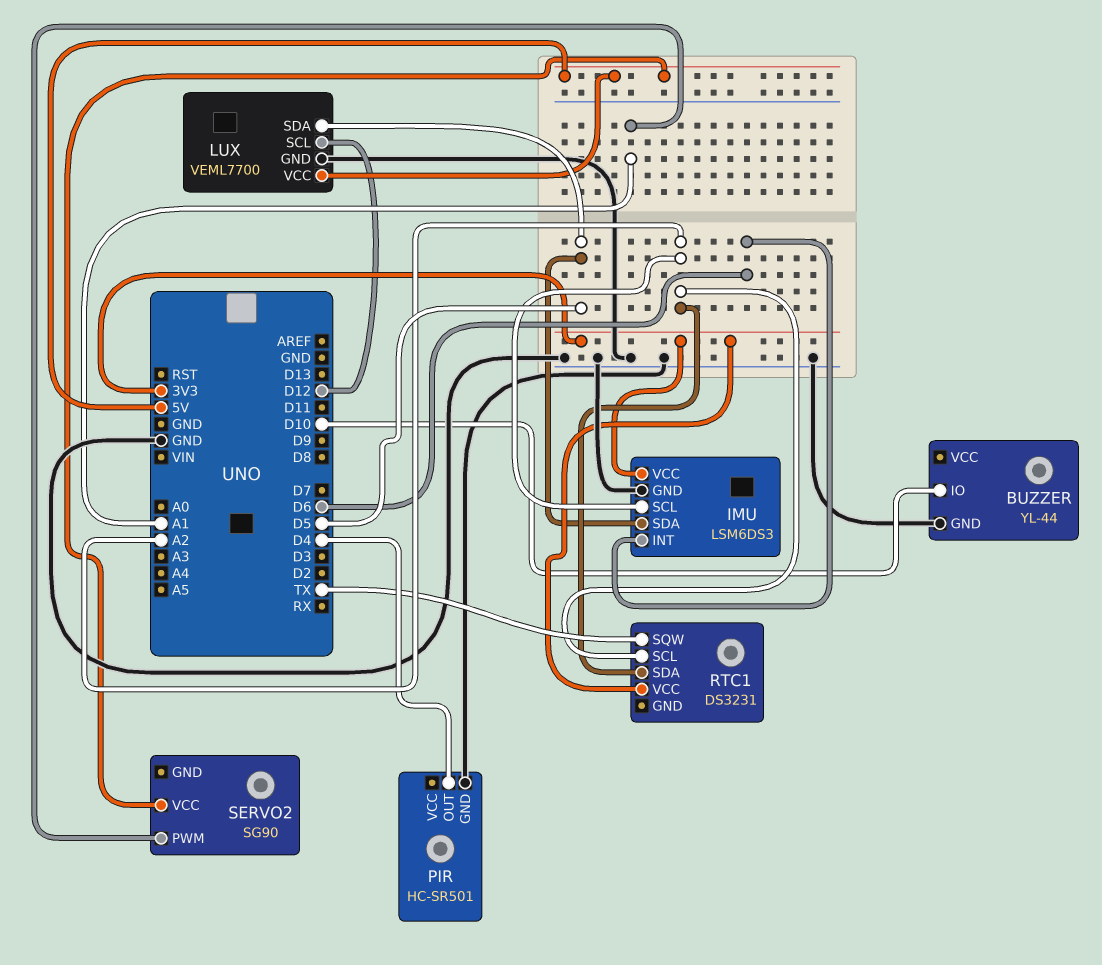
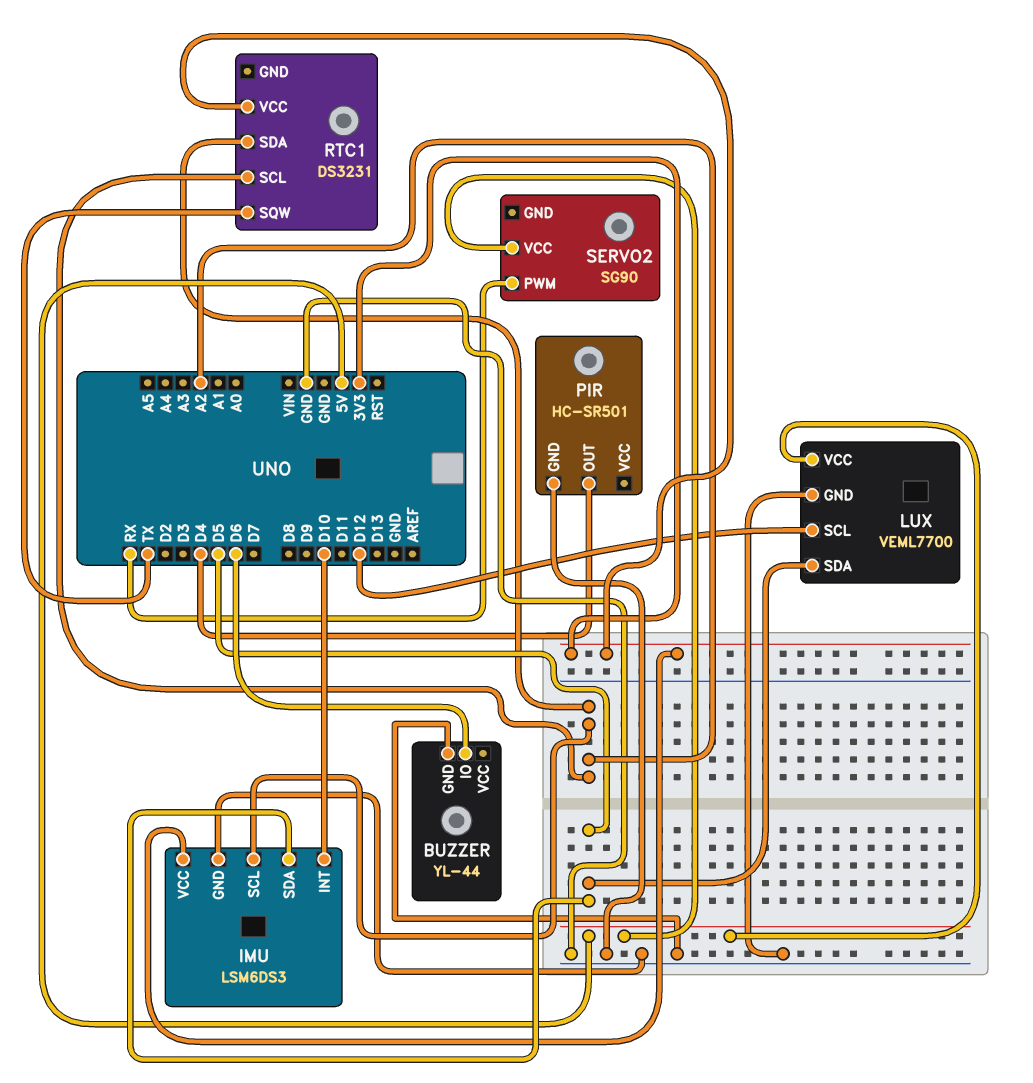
BUZZER pin IO: D10 -> D6
IMU pin INT: D6 -> D10
SERVO2 pin PWM: A1 -> RX

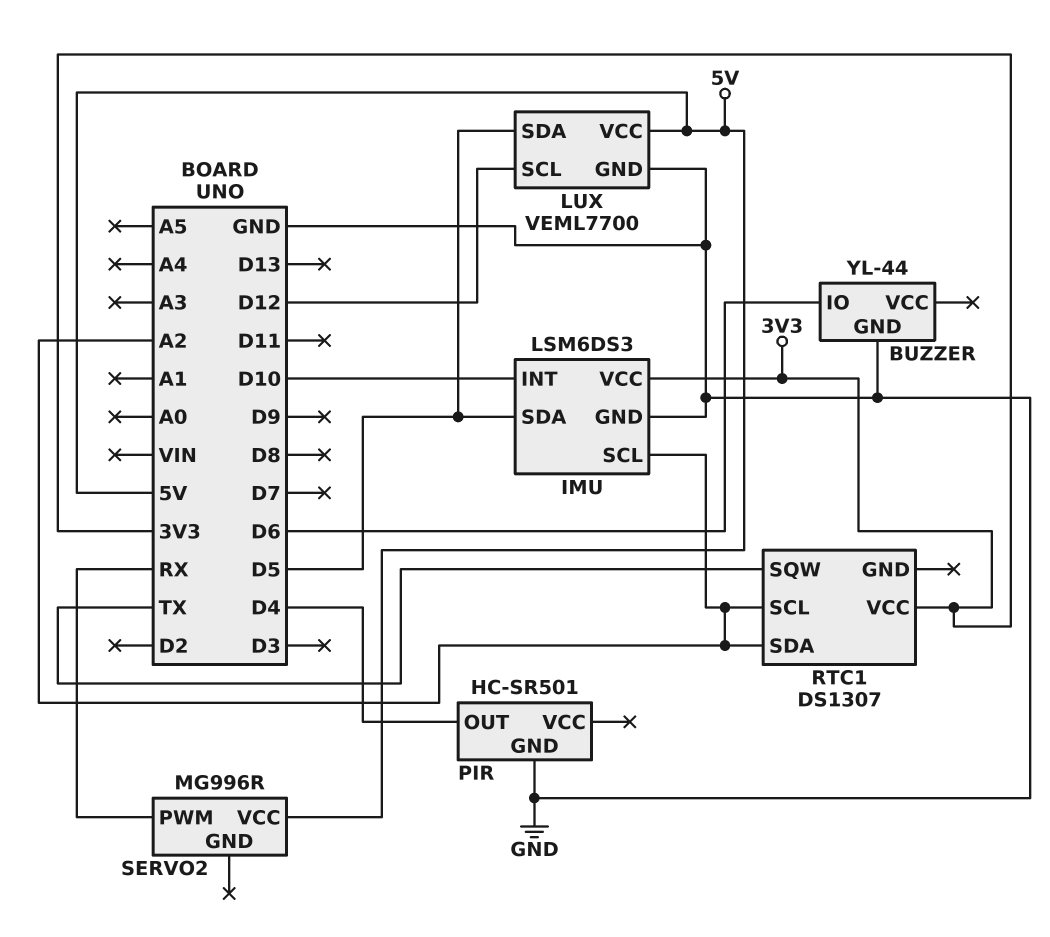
RTC1: DS3231 -> DS1307
SERVO2: SG90 -> MG996R

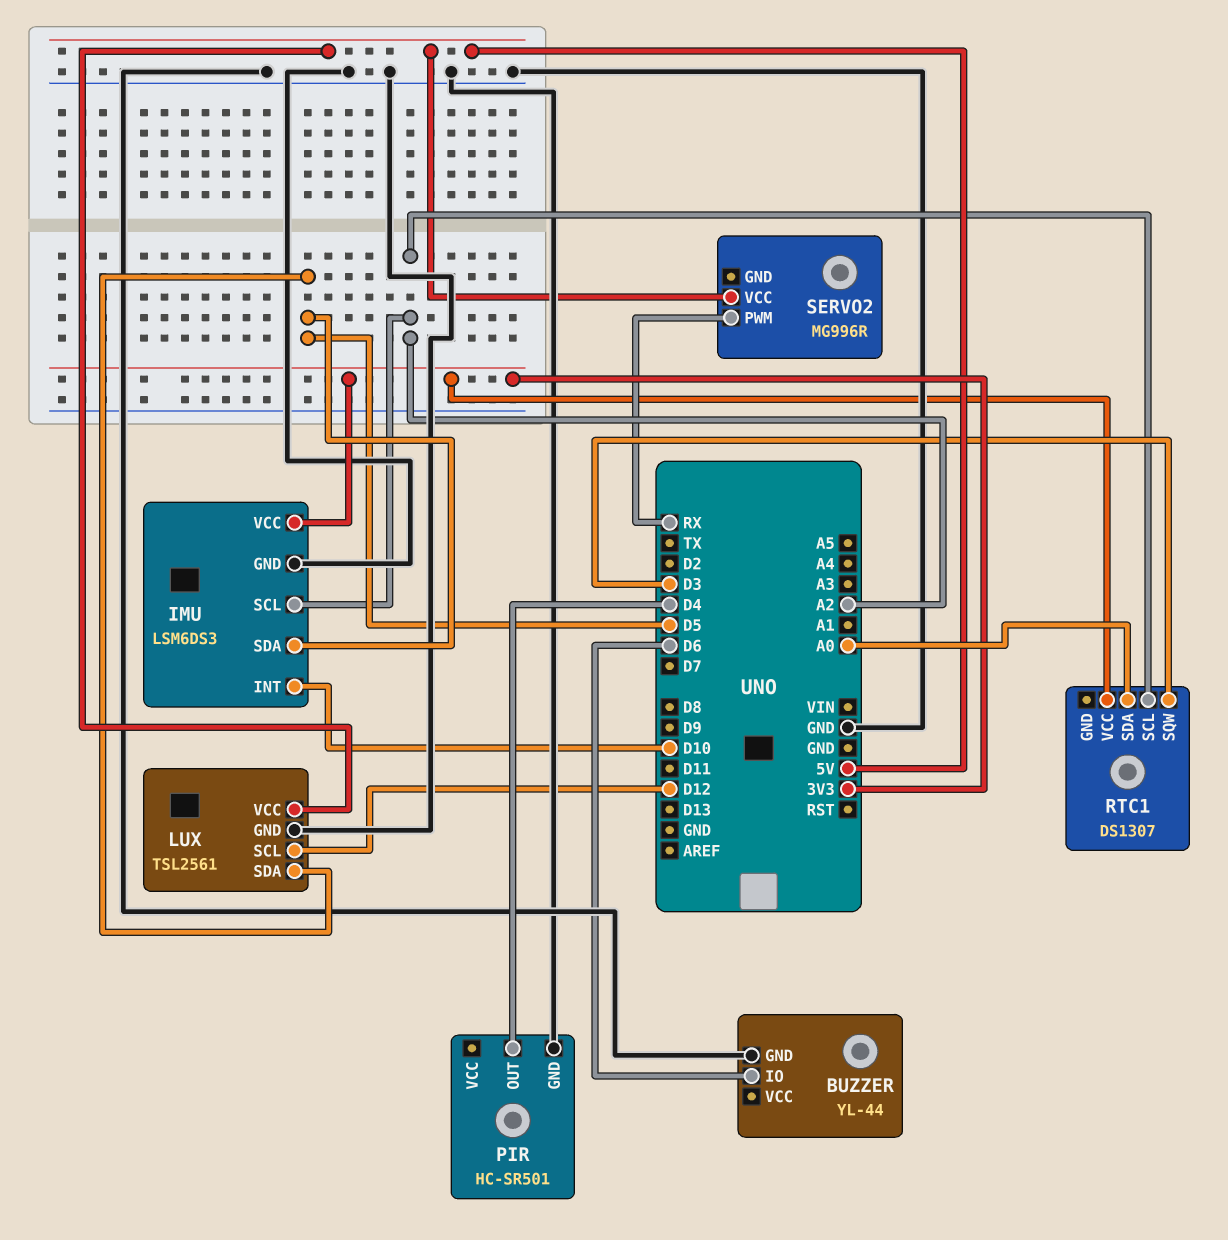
LUX: VEML7700 -> TSL2561
RTC1 pin SDA: A2 -> A0
RTC1 pin SQW: TX -> D3

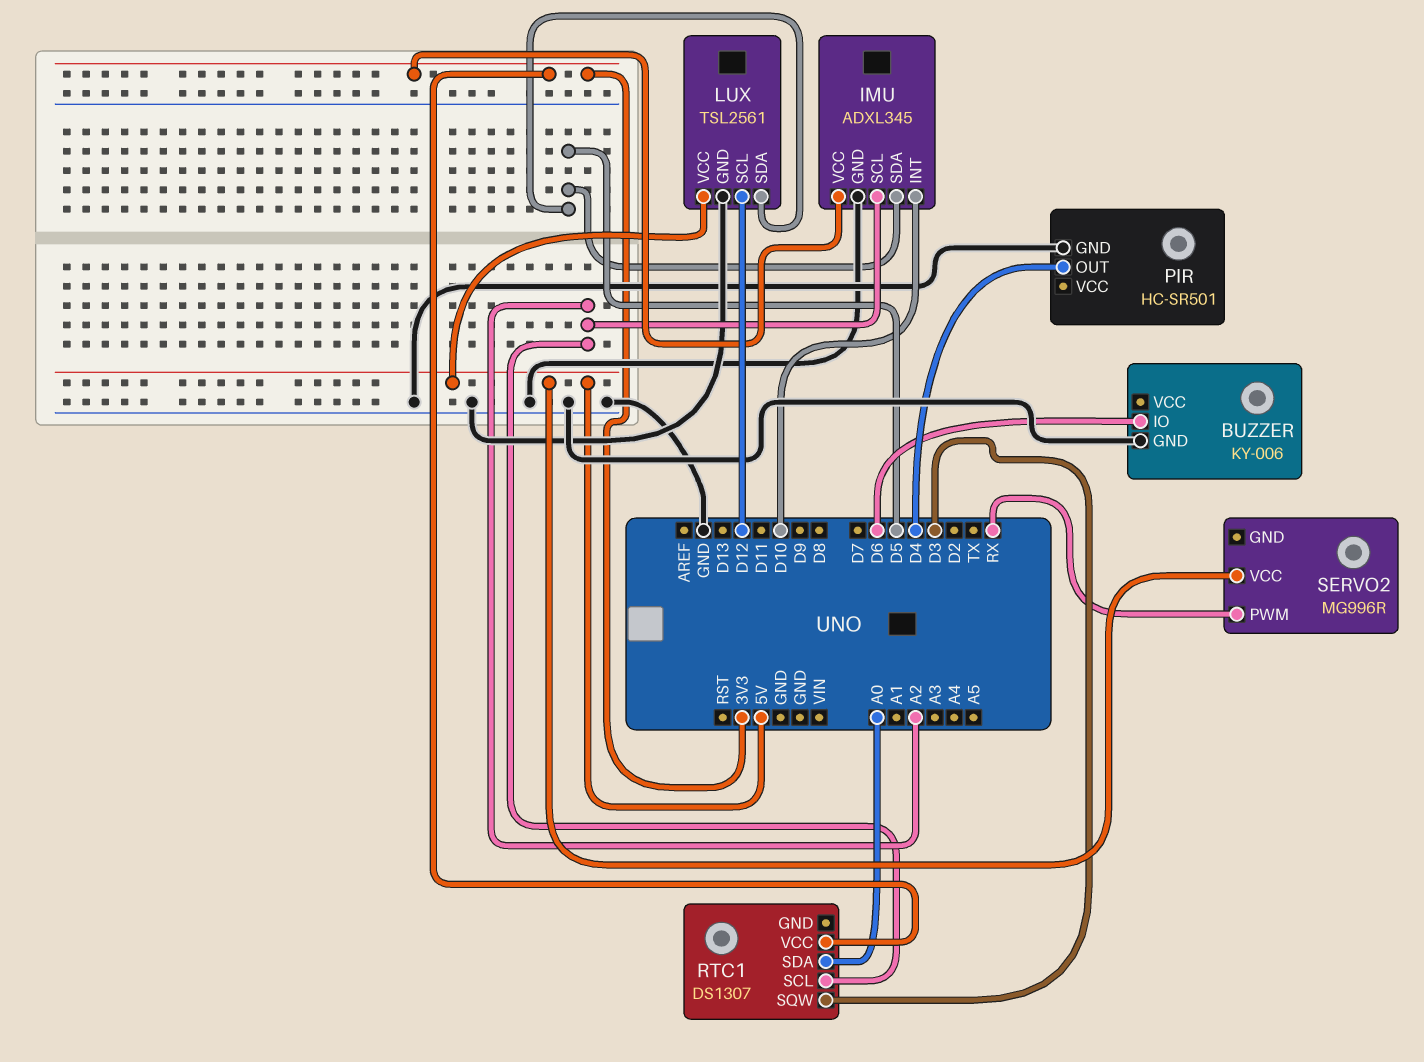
BUZZER: YL-44 -> KY-006
IMU: LSM6DS3 -> ADXL345

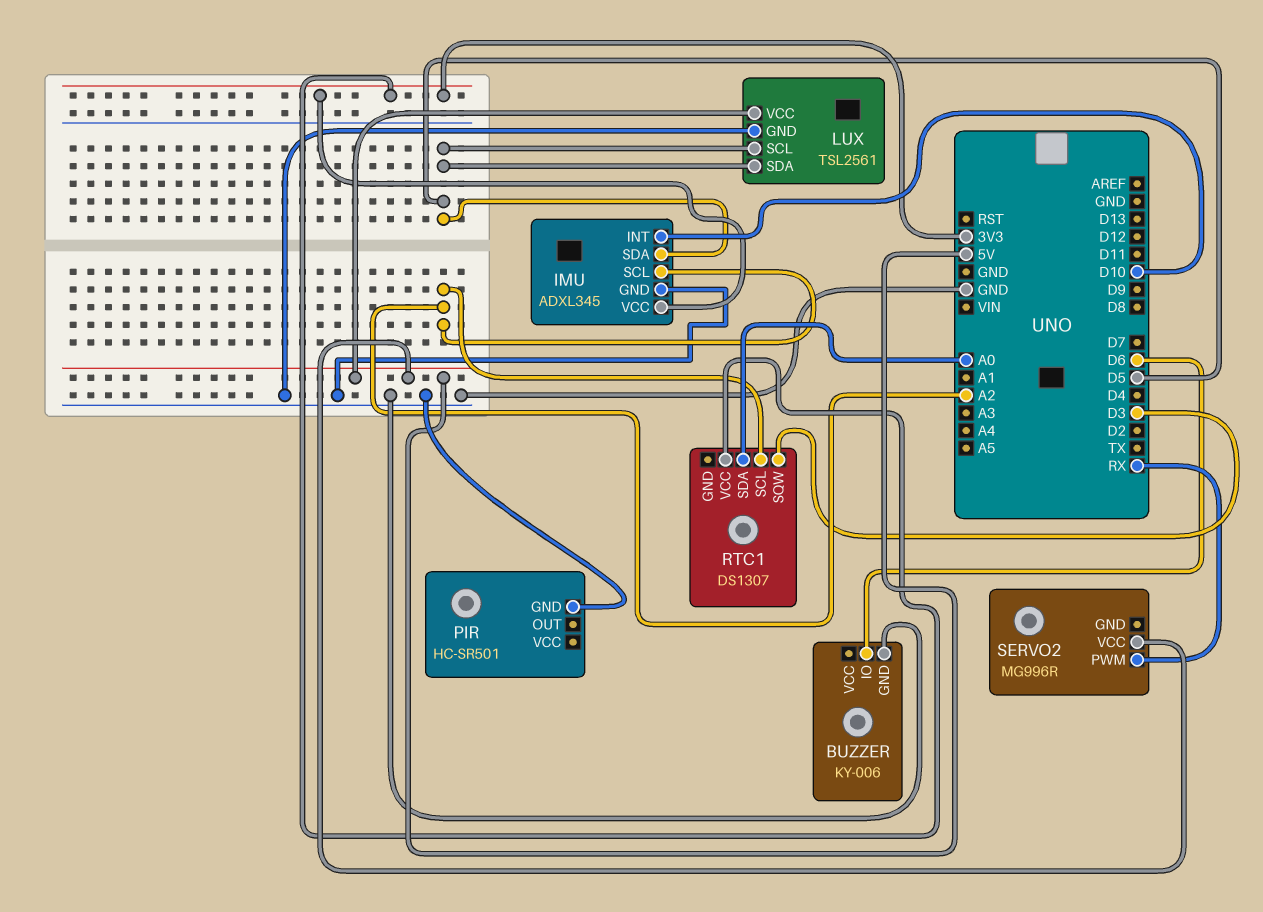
LUX pin SCL: D12 -> D5
PIR pin OUT: D4 -> none

